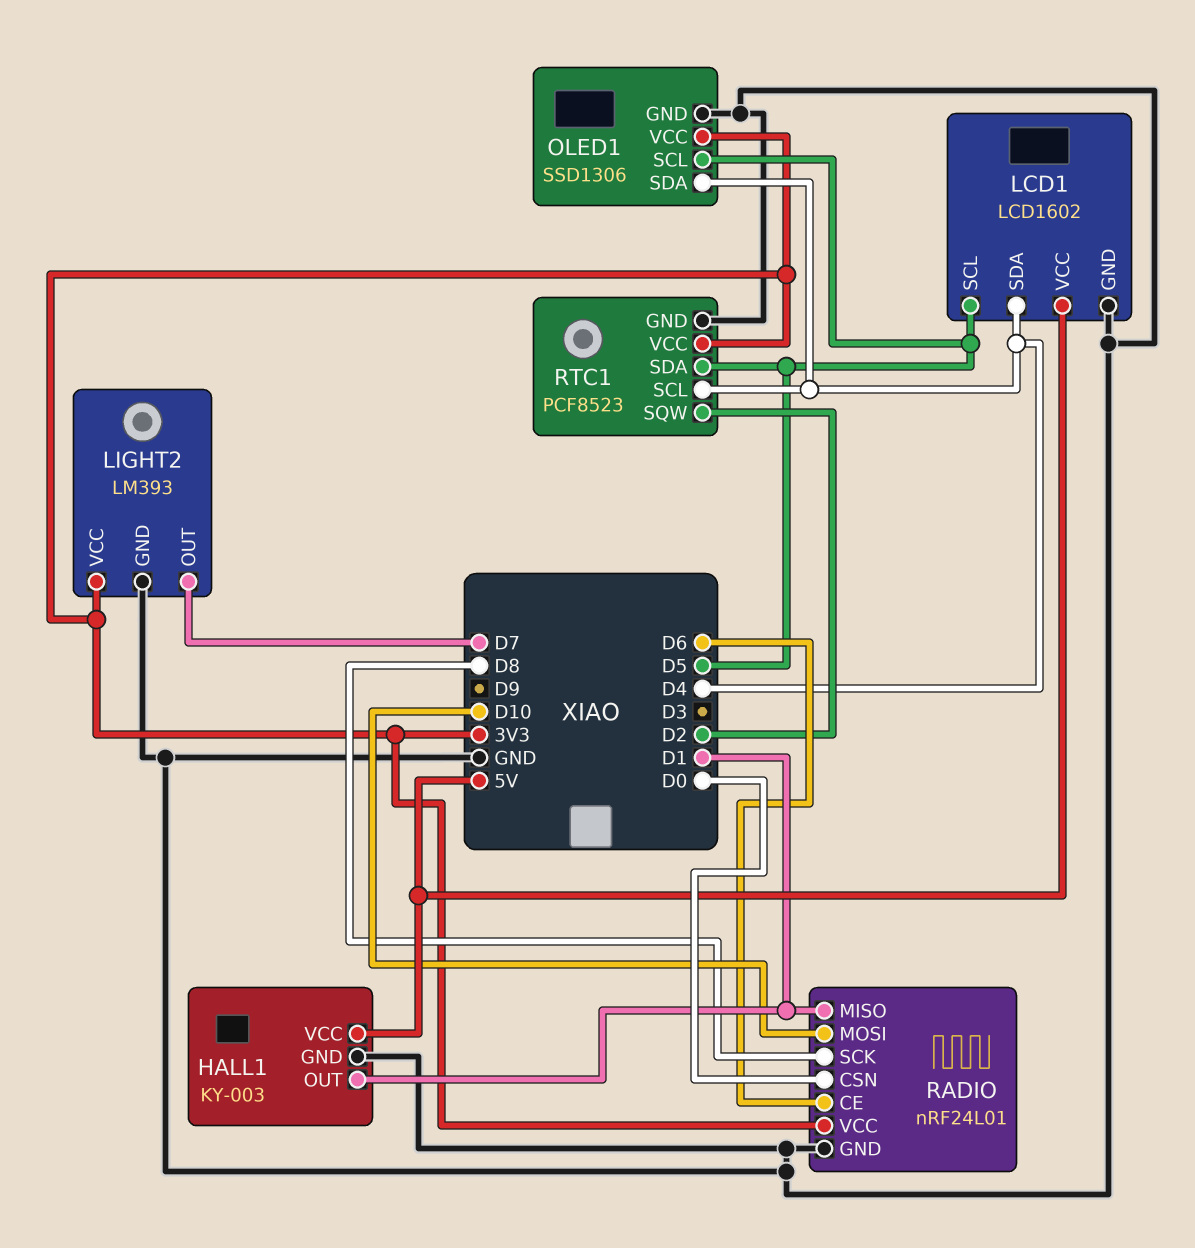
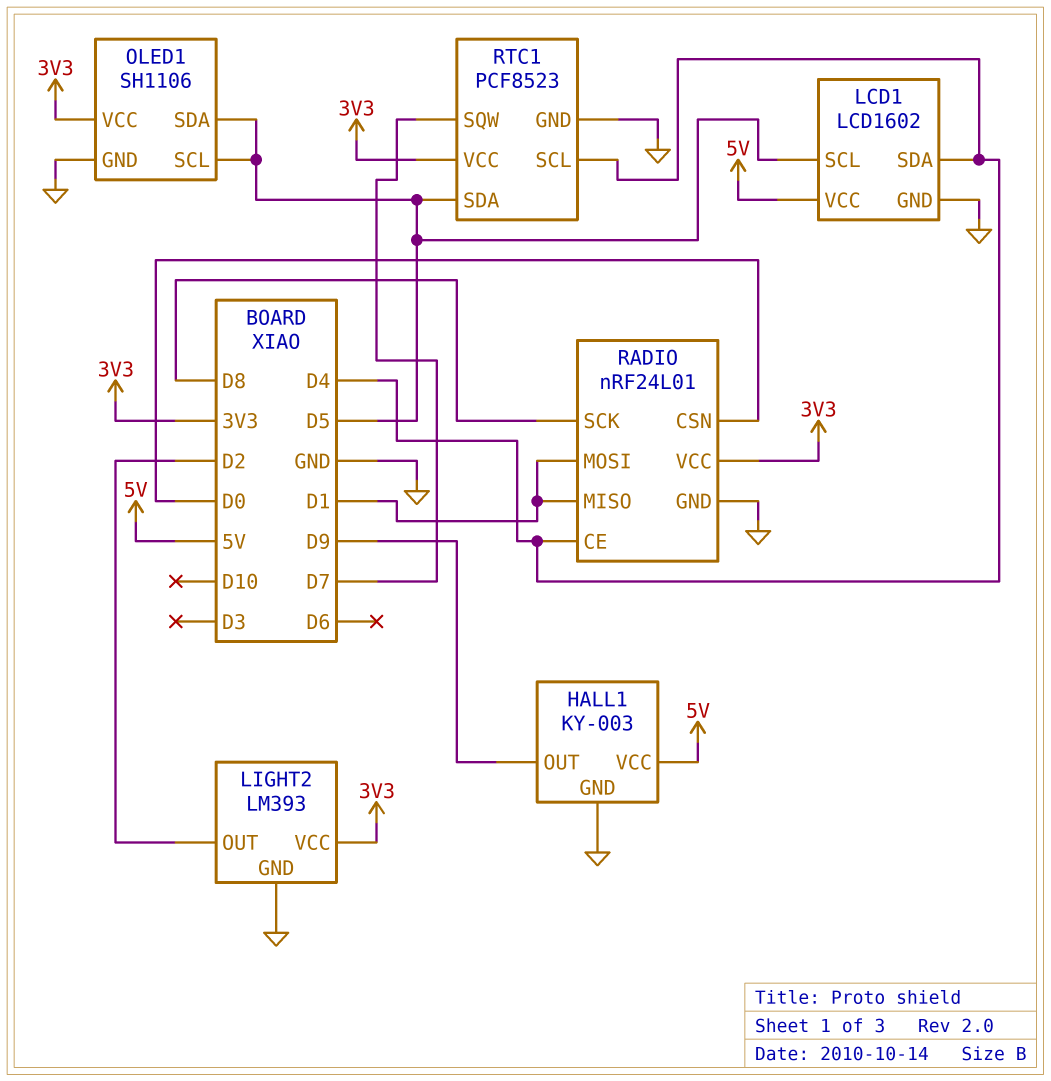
HALL1 pin OUT: D1 -> D9
LIGHT2 pin OUT: D7 -> D2
OLED1: SSD1306 -> SH1106
OLED1 pin SDA: D4 -> D5
RADIO pin CE: D6 -> D4
RADIO pin MOSI: D10 -> D1
RTC1 pin SQW: D2 -> D7

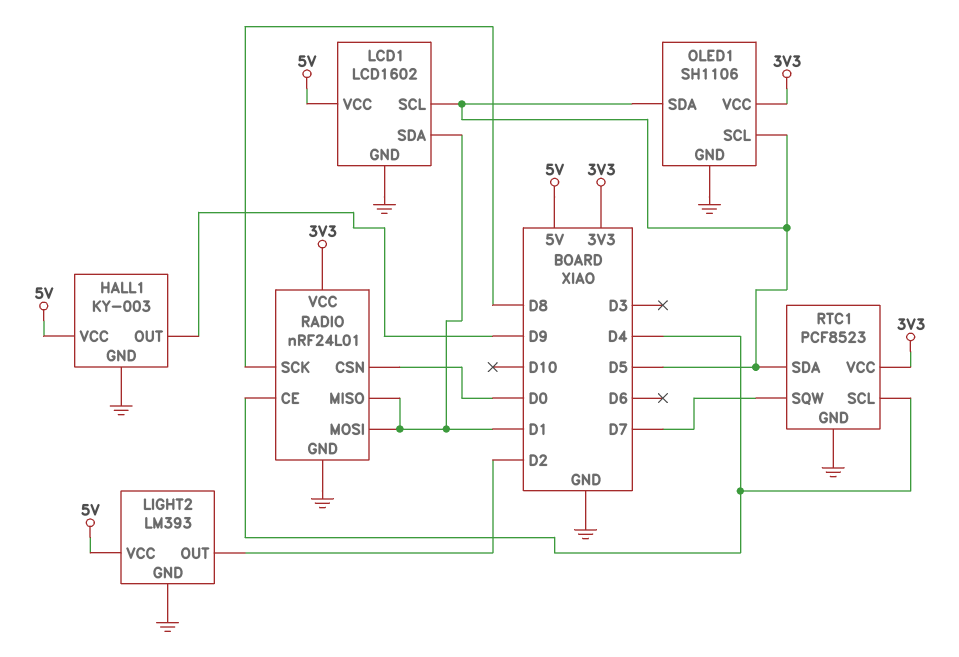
LCD1 pin SDA: D4 -> D1
LIGHT2 pin VCC: 3V3 -> 5V

